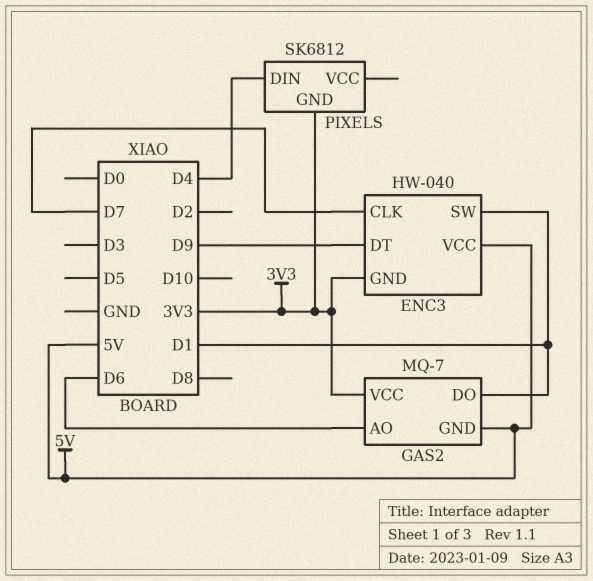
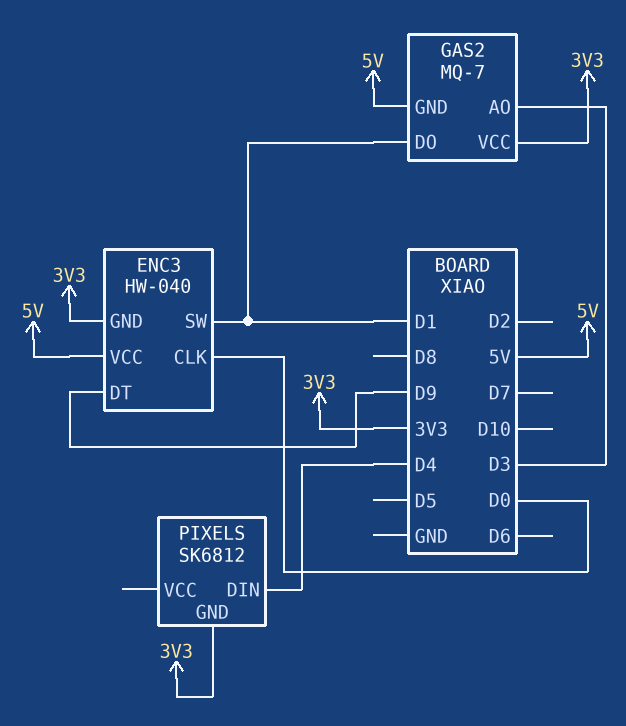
ENC3 pin CLK: D7 -> D0
GAS2 pin AO: D6 -> D3

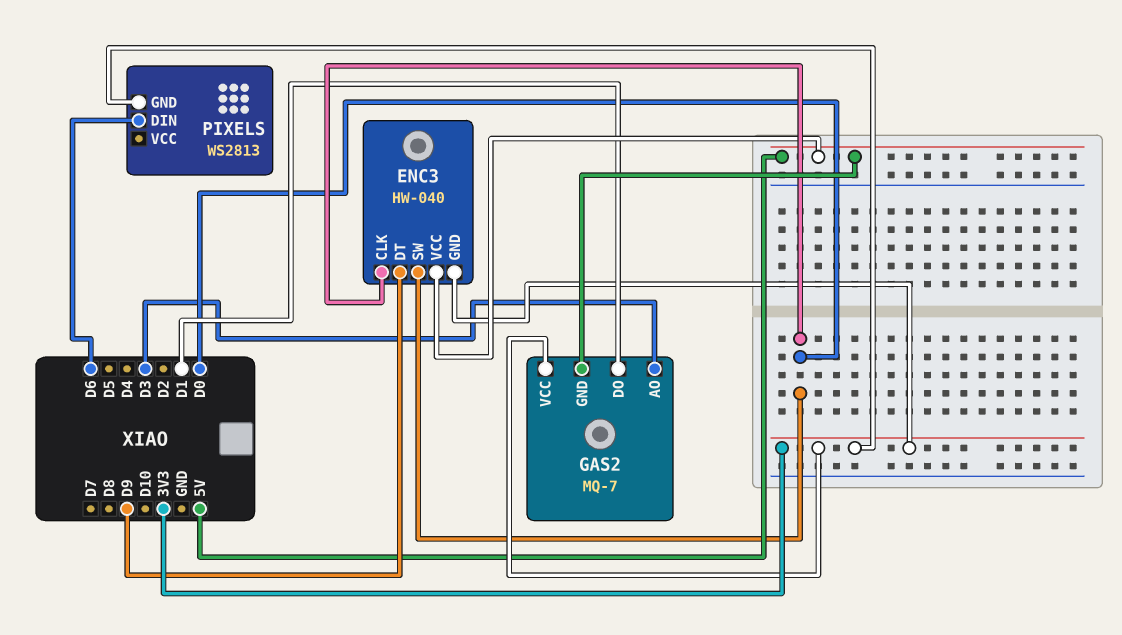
ENC3 pin SW: D1 -> D0
PIXELS: SK6812 -> WS2813
PIXELS pin DIN: D4 -> D6

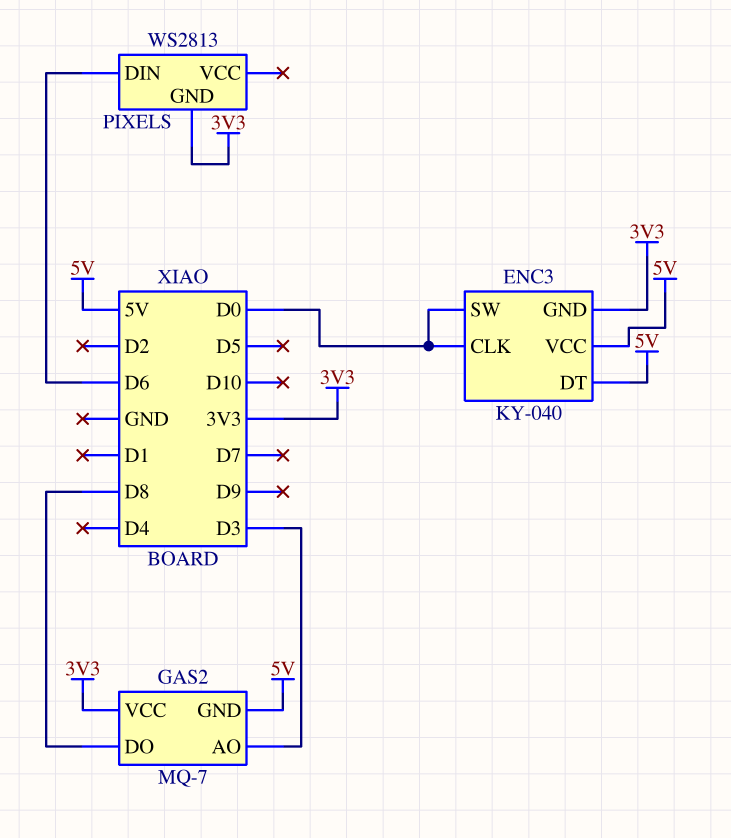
ENC3: HW-040 -> KY-040
ENC3 pin DT: D9 -> 5V
GAS2 pin DO: D1 -> D8

